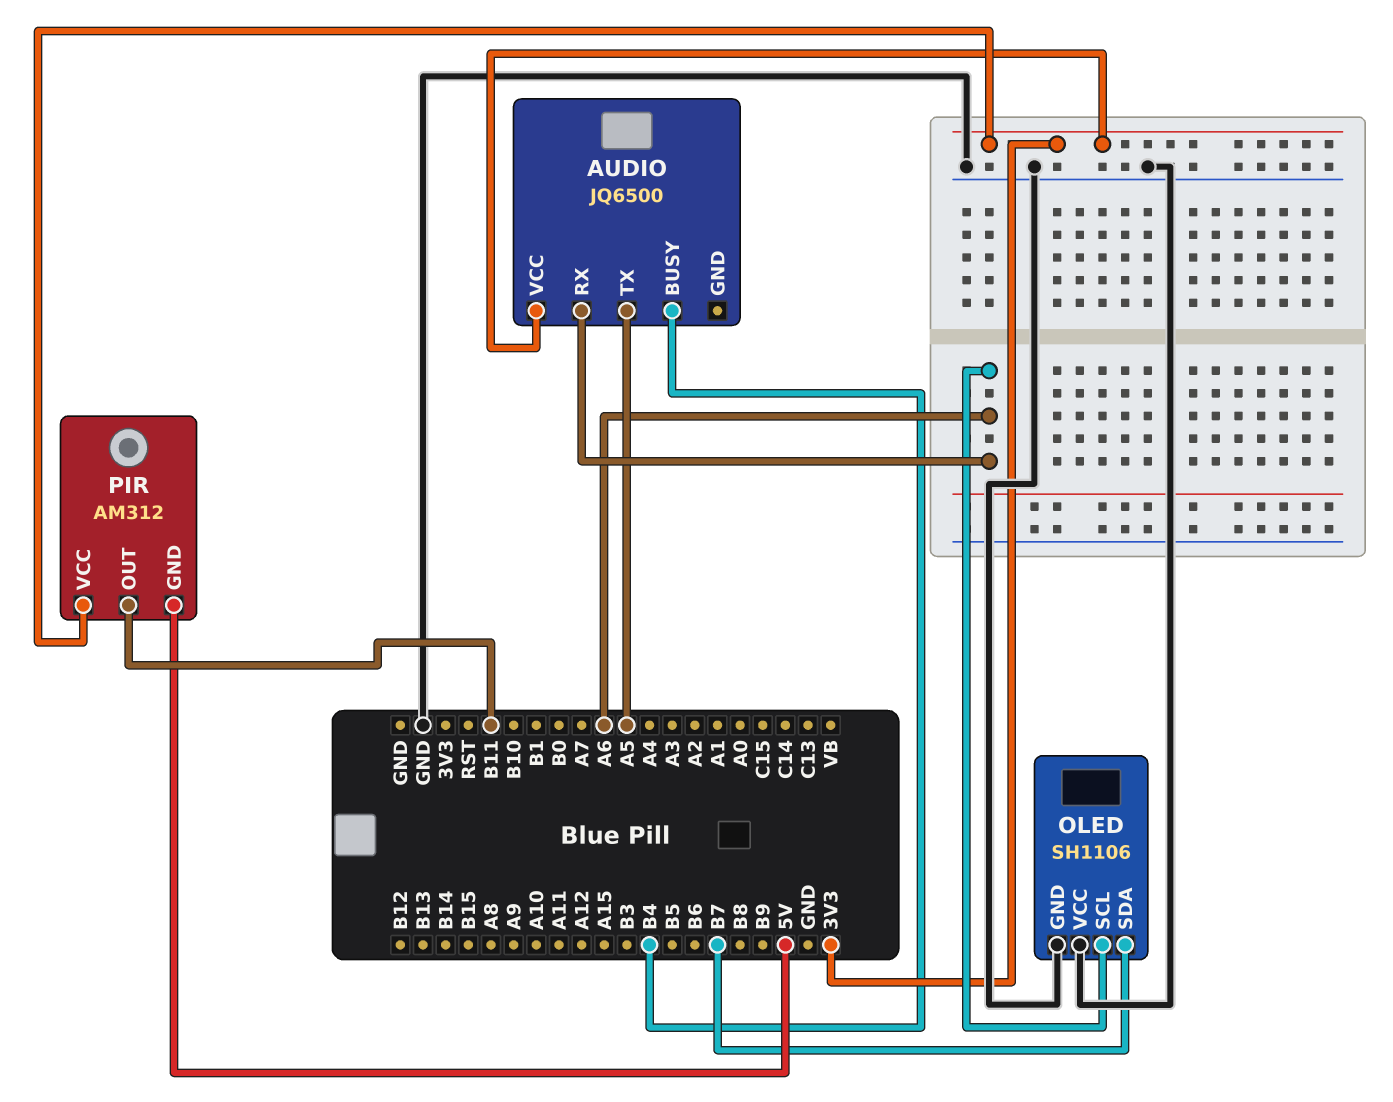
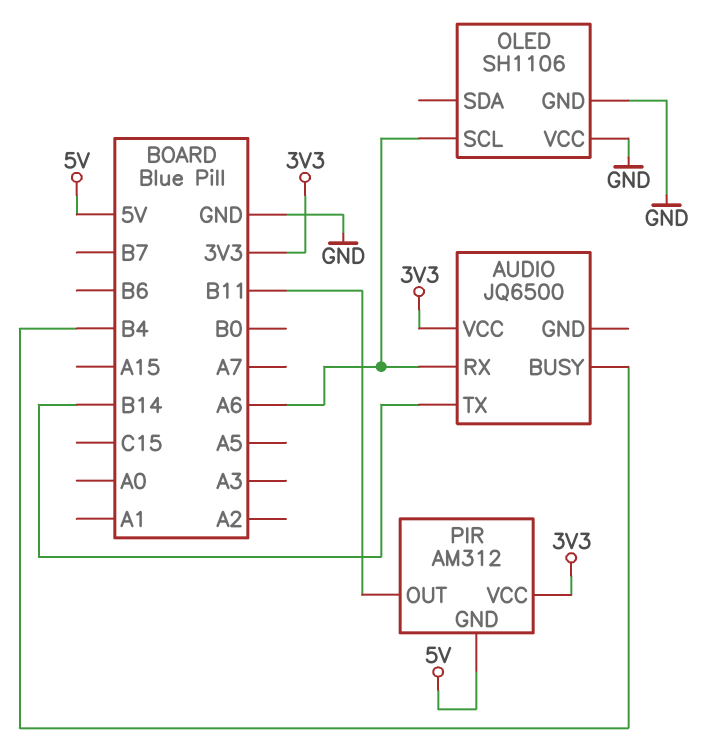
AUDIO pin TX: A5 -> B14
OLED pin SDA: B7 -> none

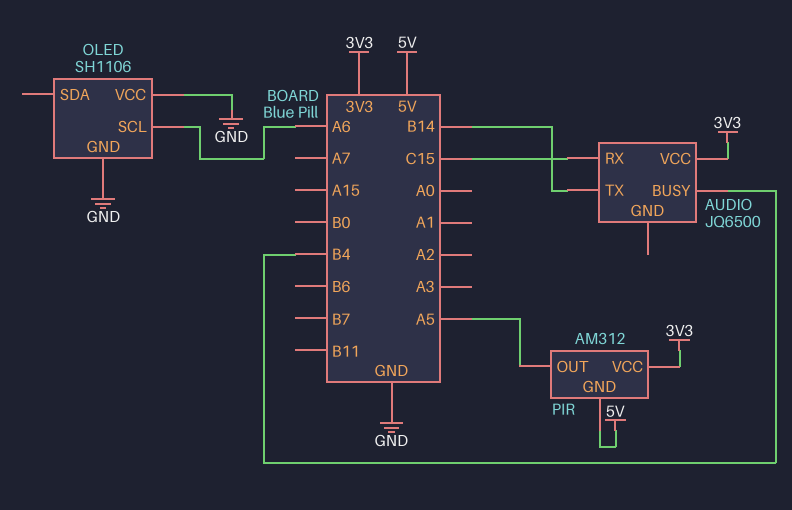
AUDIO pin RX: A6 -> C15
PIR pin OUT: B11 -> A5

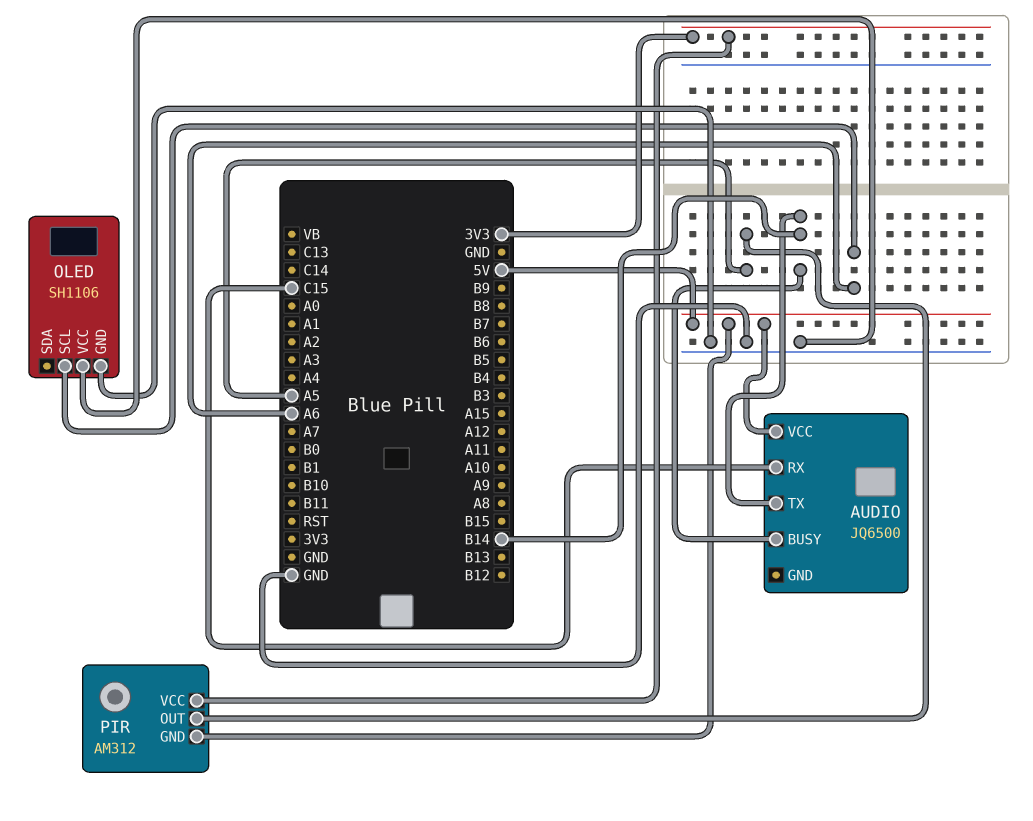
AUDIO pin BUSY: B4 -> B14
AUDIO pin VCC: 3V3 -> 5V

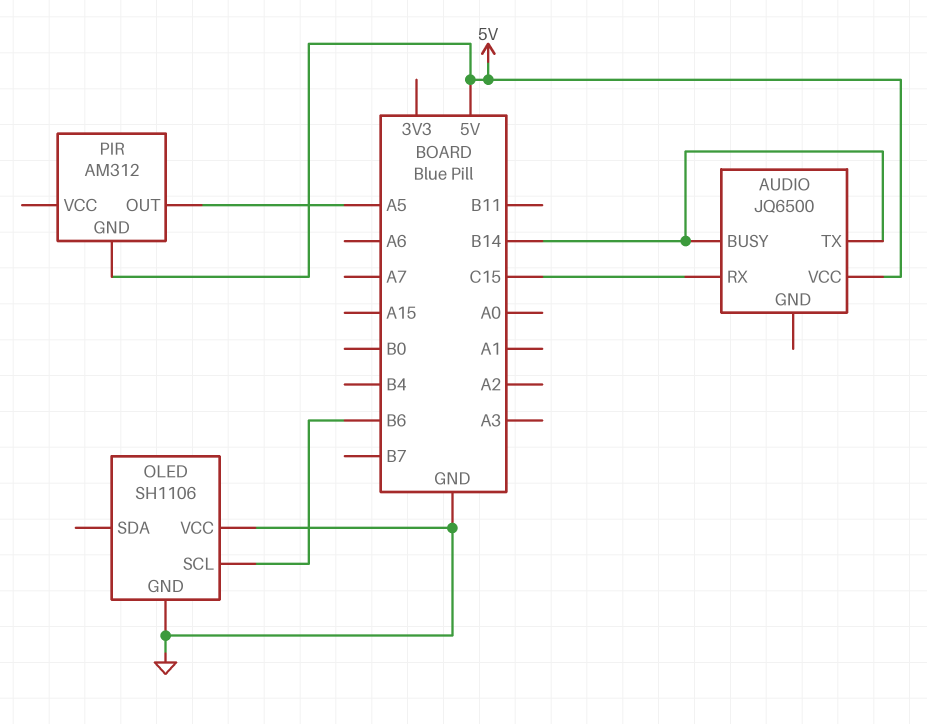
OLED pin SCL: A6 -> B6
PIR pin VCC: 3V3 -> none

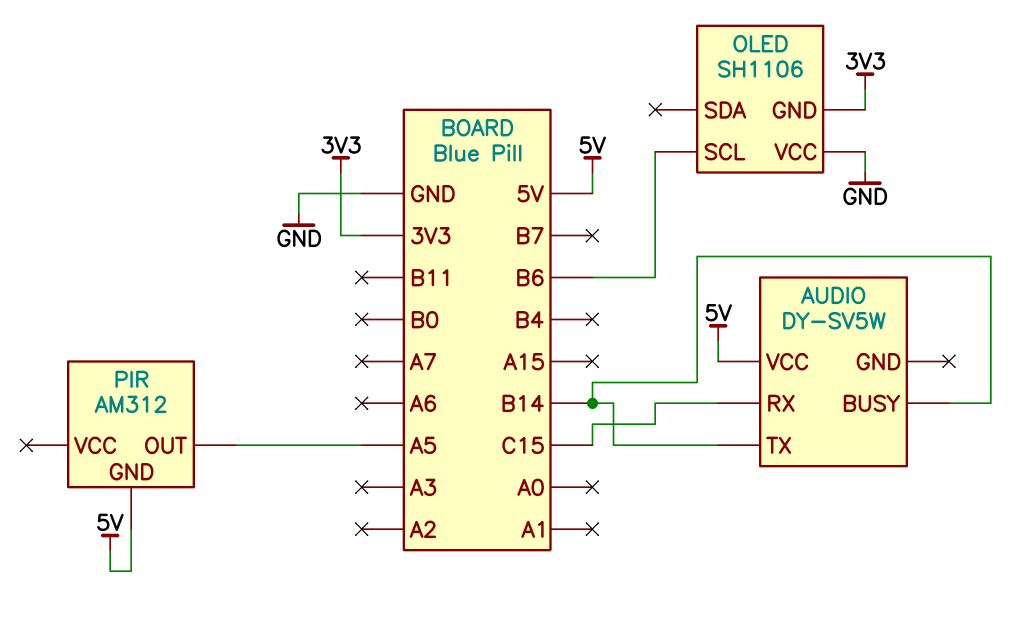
AUDIO: JQ6500 -> DY-SV5W
OLED pin GND: GND -> 3V3

